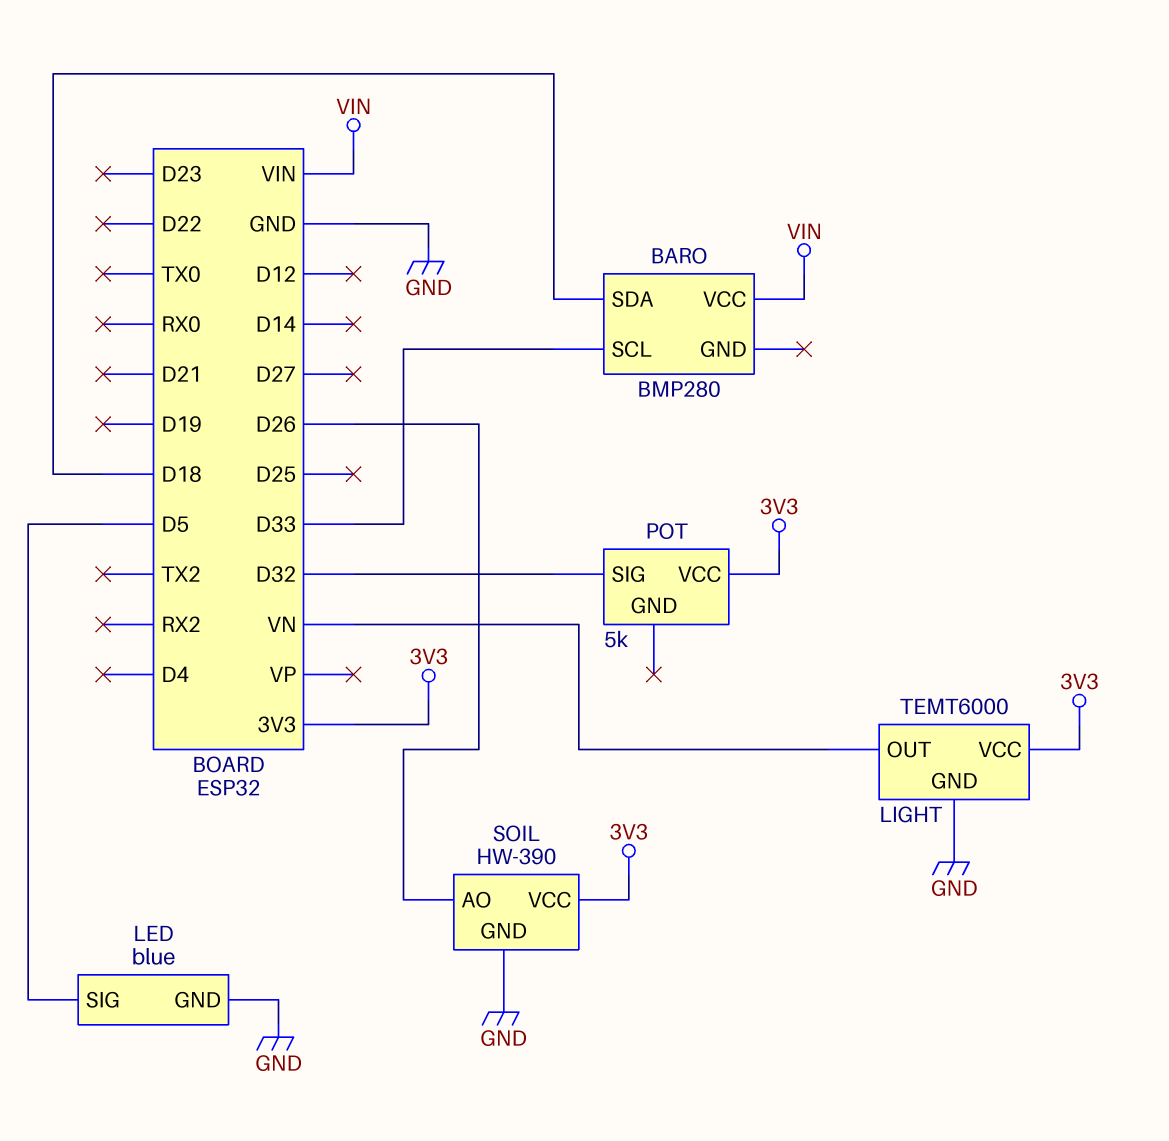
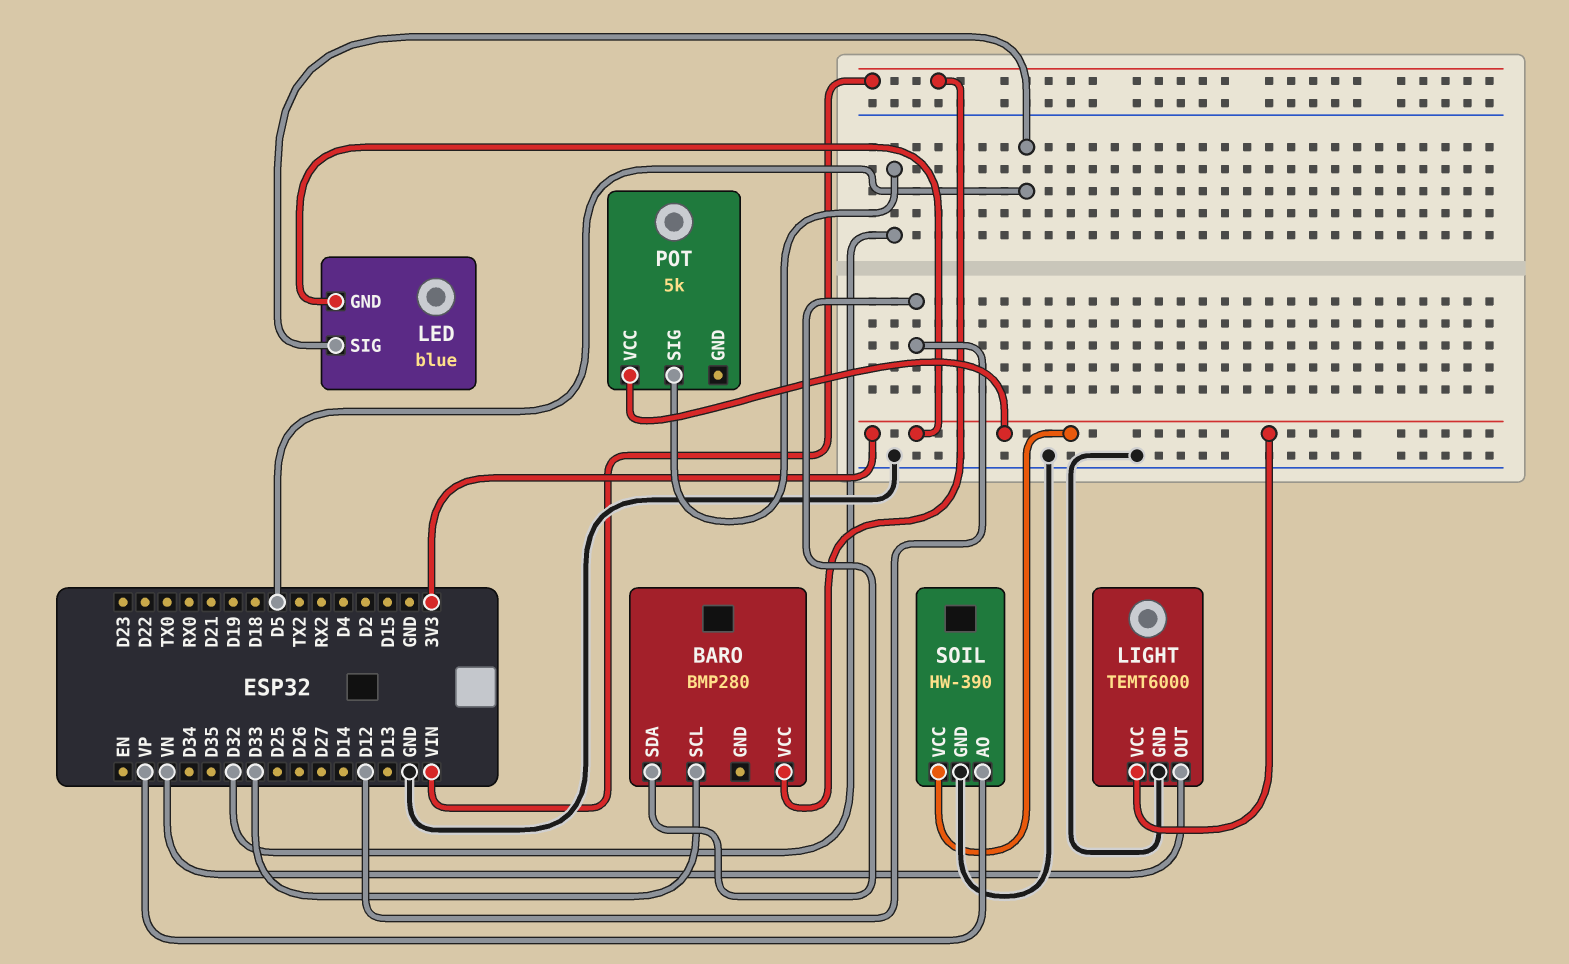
BARO pin SDA: D18 -> D12
LED pin GND: GND -> 3V3
SOIL pin AO: D26 -> VP

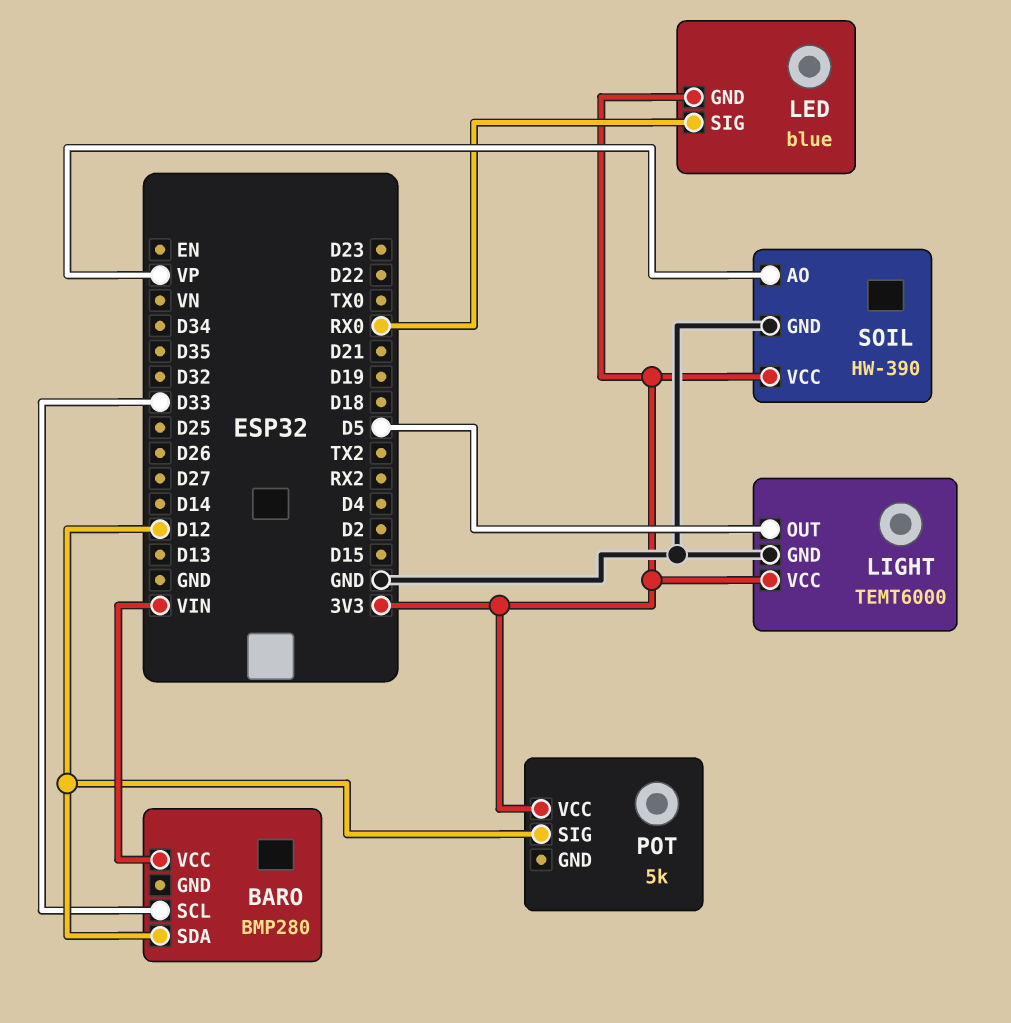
LED pin SIG: D5 -> RX0
LIGHT pin OUT: VN -> D5
POT pin SIG: D32 -> D12

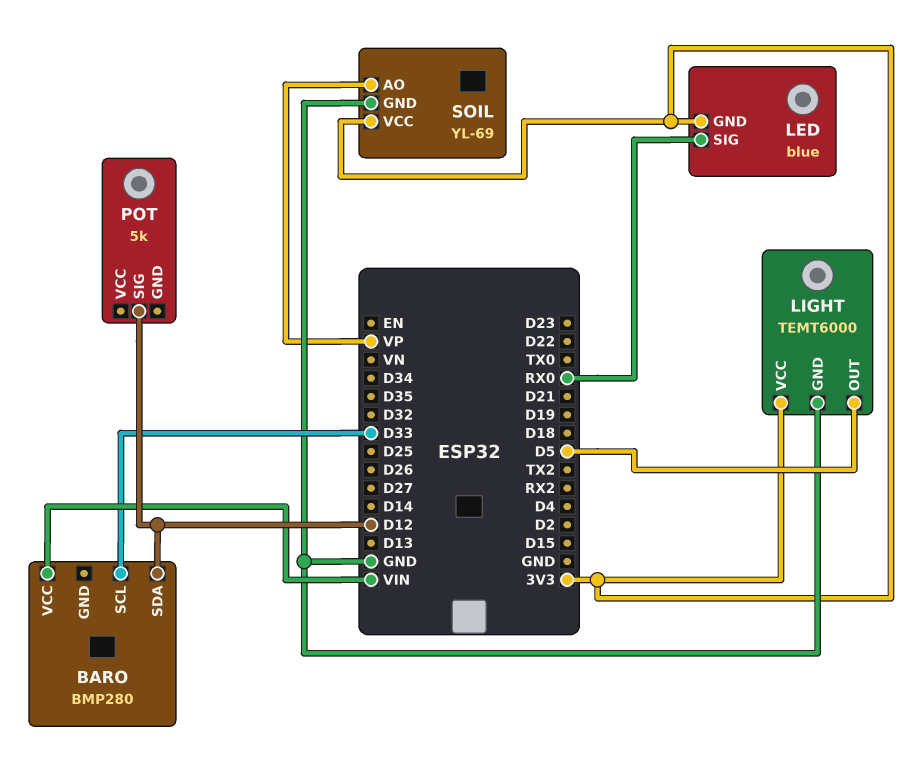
POT pin VCC: 3V3 -> none
SOIL: HW-390 -> YL-69

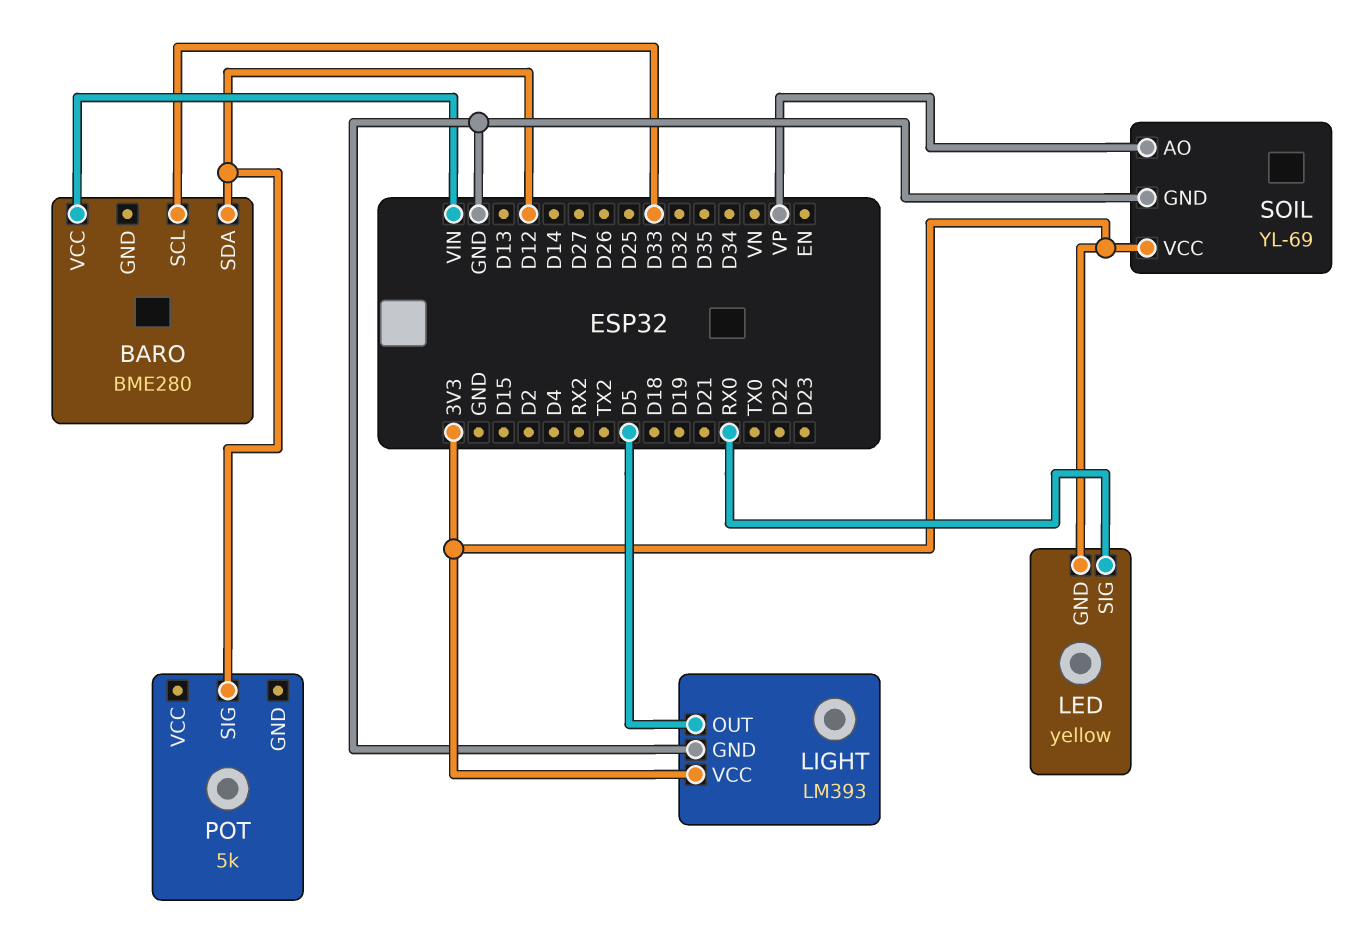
BARO: BMP280 -> BME280
LED: blue -> yellow
LIGHT: TEMT6000 -> LM393

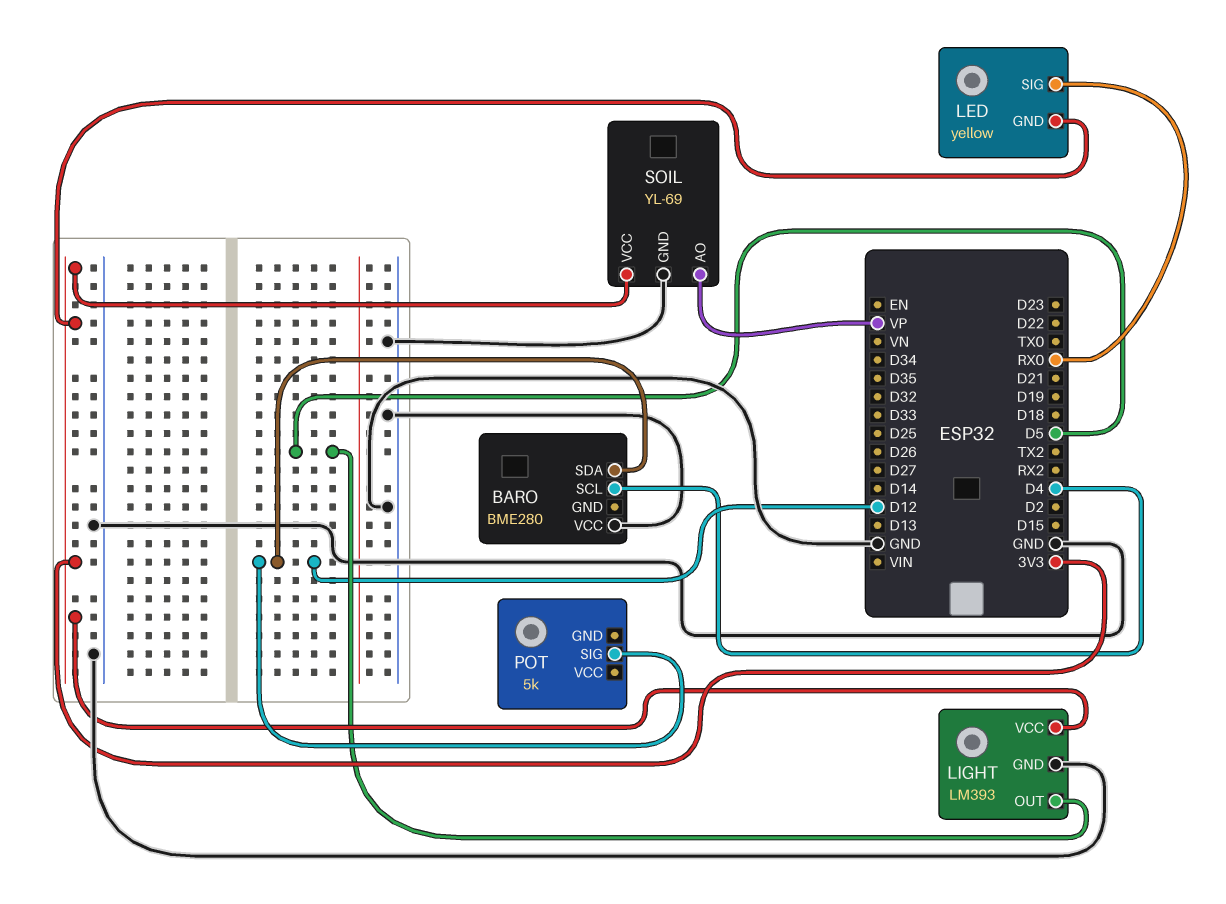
BARO pin SCL: D33 -> D4
BARO pin VCC: VIN -> GND

